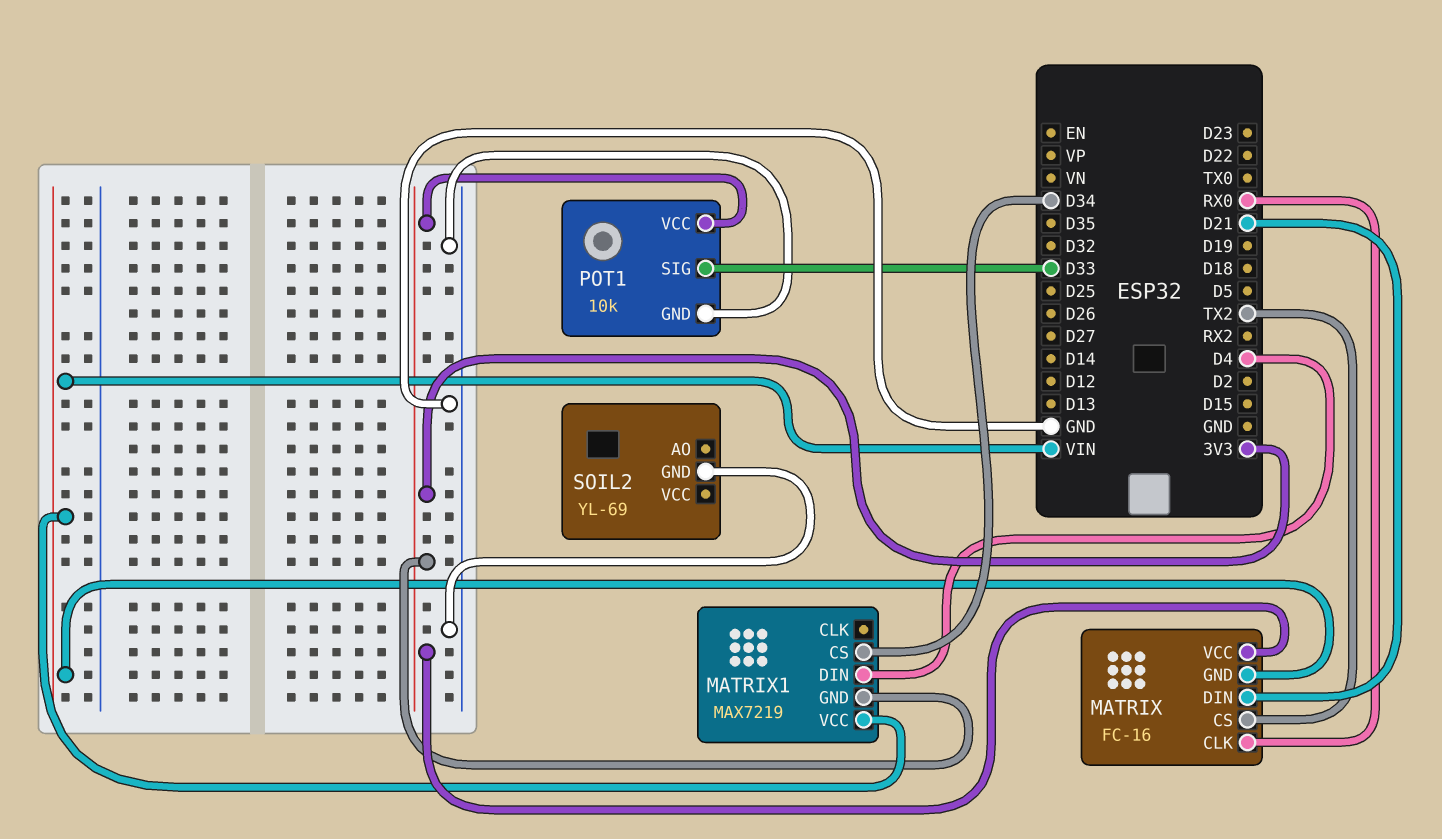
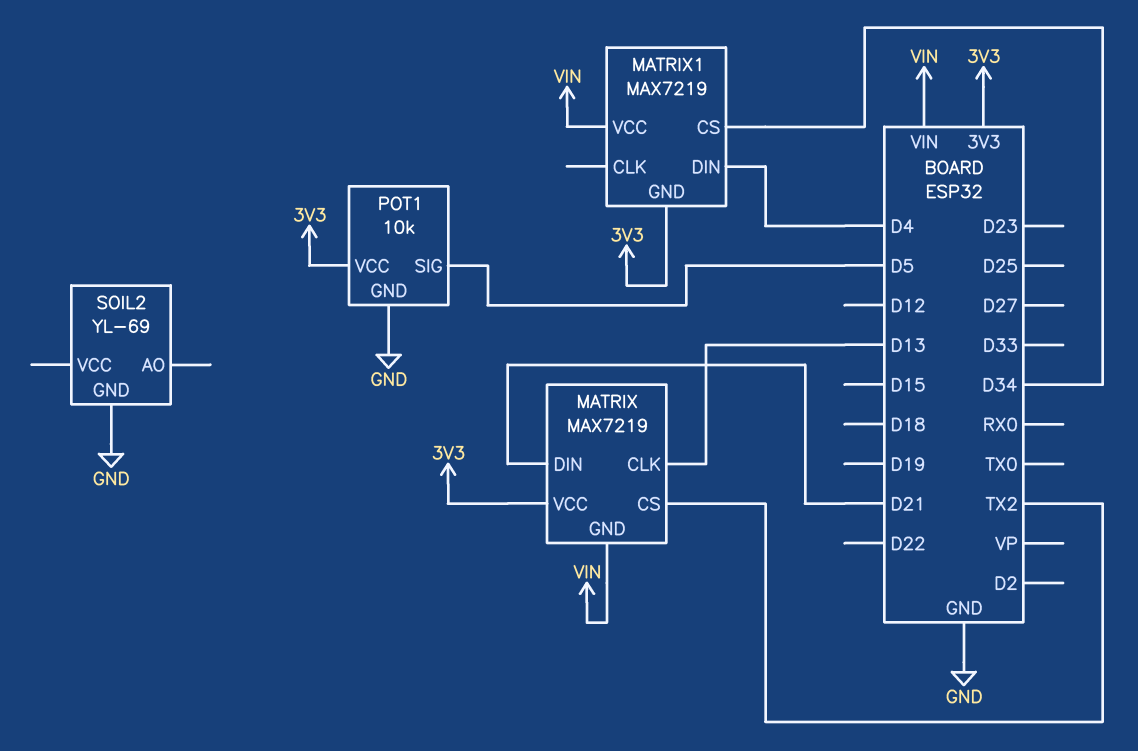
MATRIX: FC-16 -> MAX7219
MATRIX pin CLK: RX0 -> D13
POT1 pin SIG: D33 -> D5

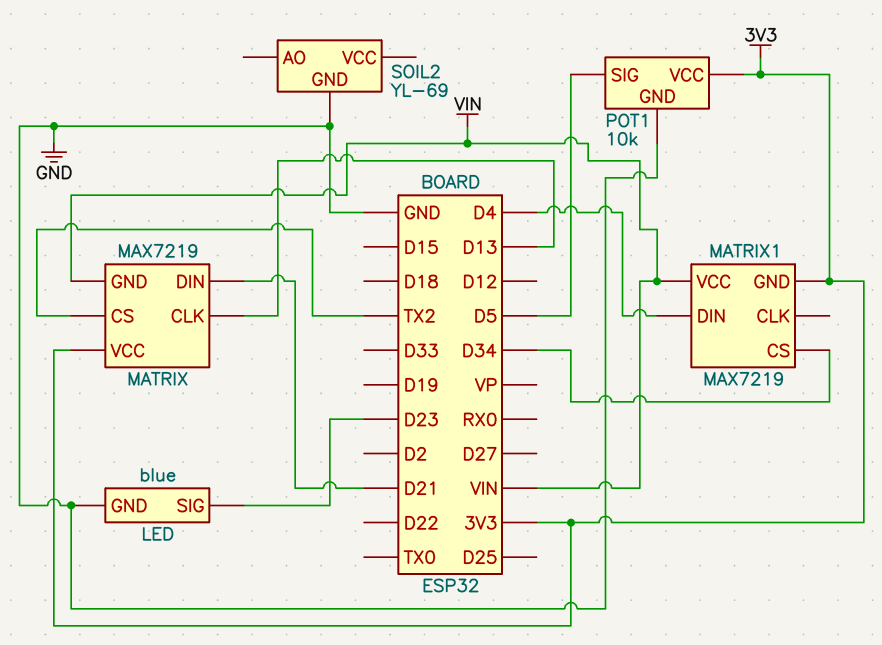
LED: none -> blue
LED pin GND: none -> GND
LED pin SIG: none -> D23

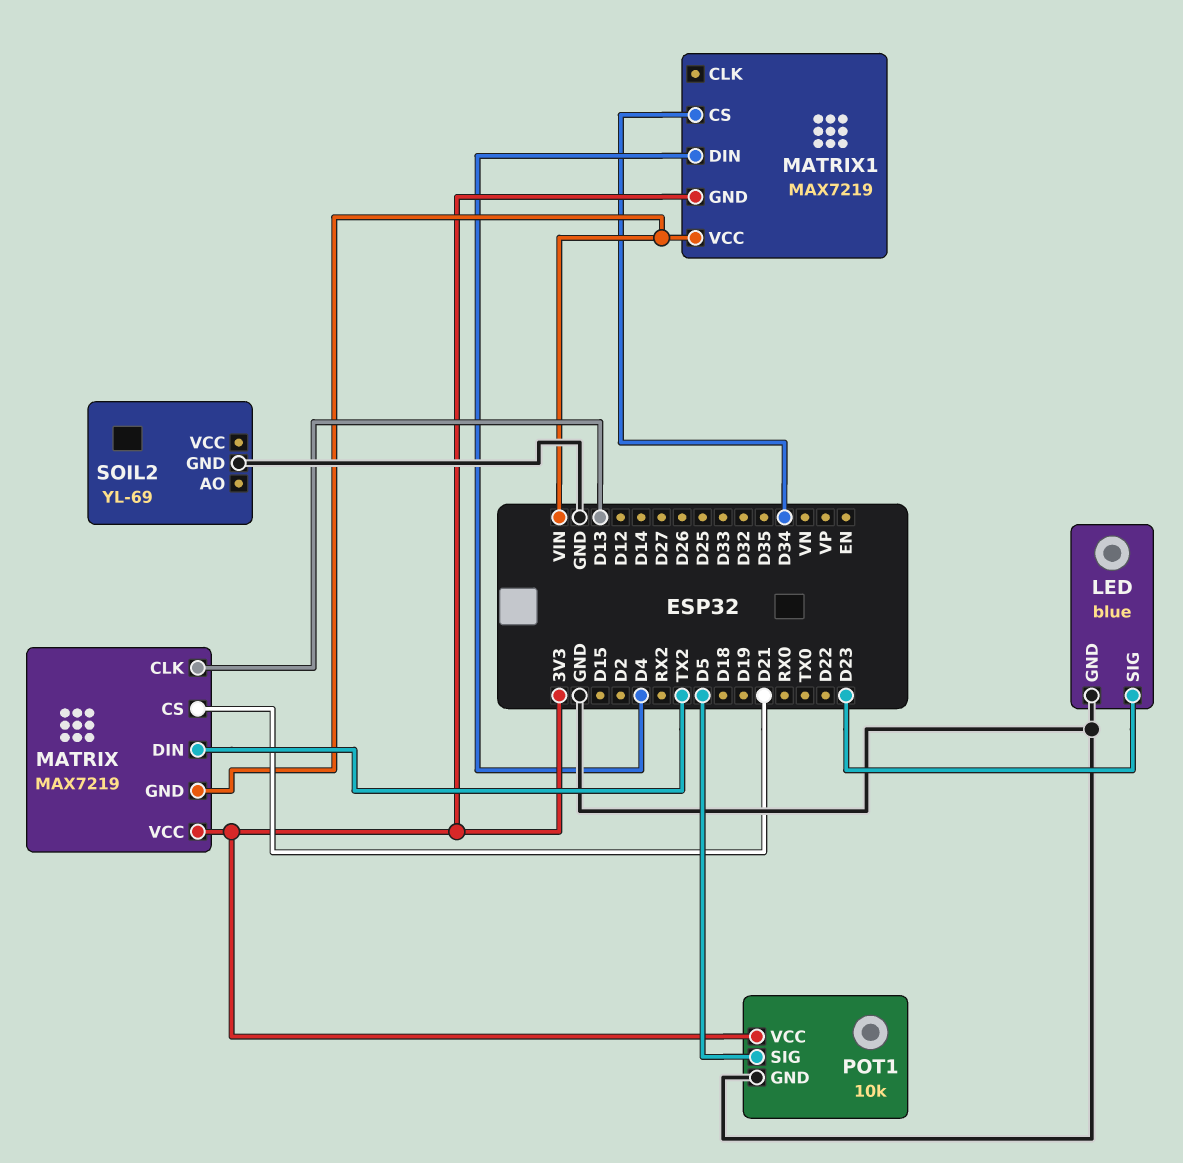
MATRIX pin CS: TX2 -> D21
MATRIX pin DIN: D21 -> TX2

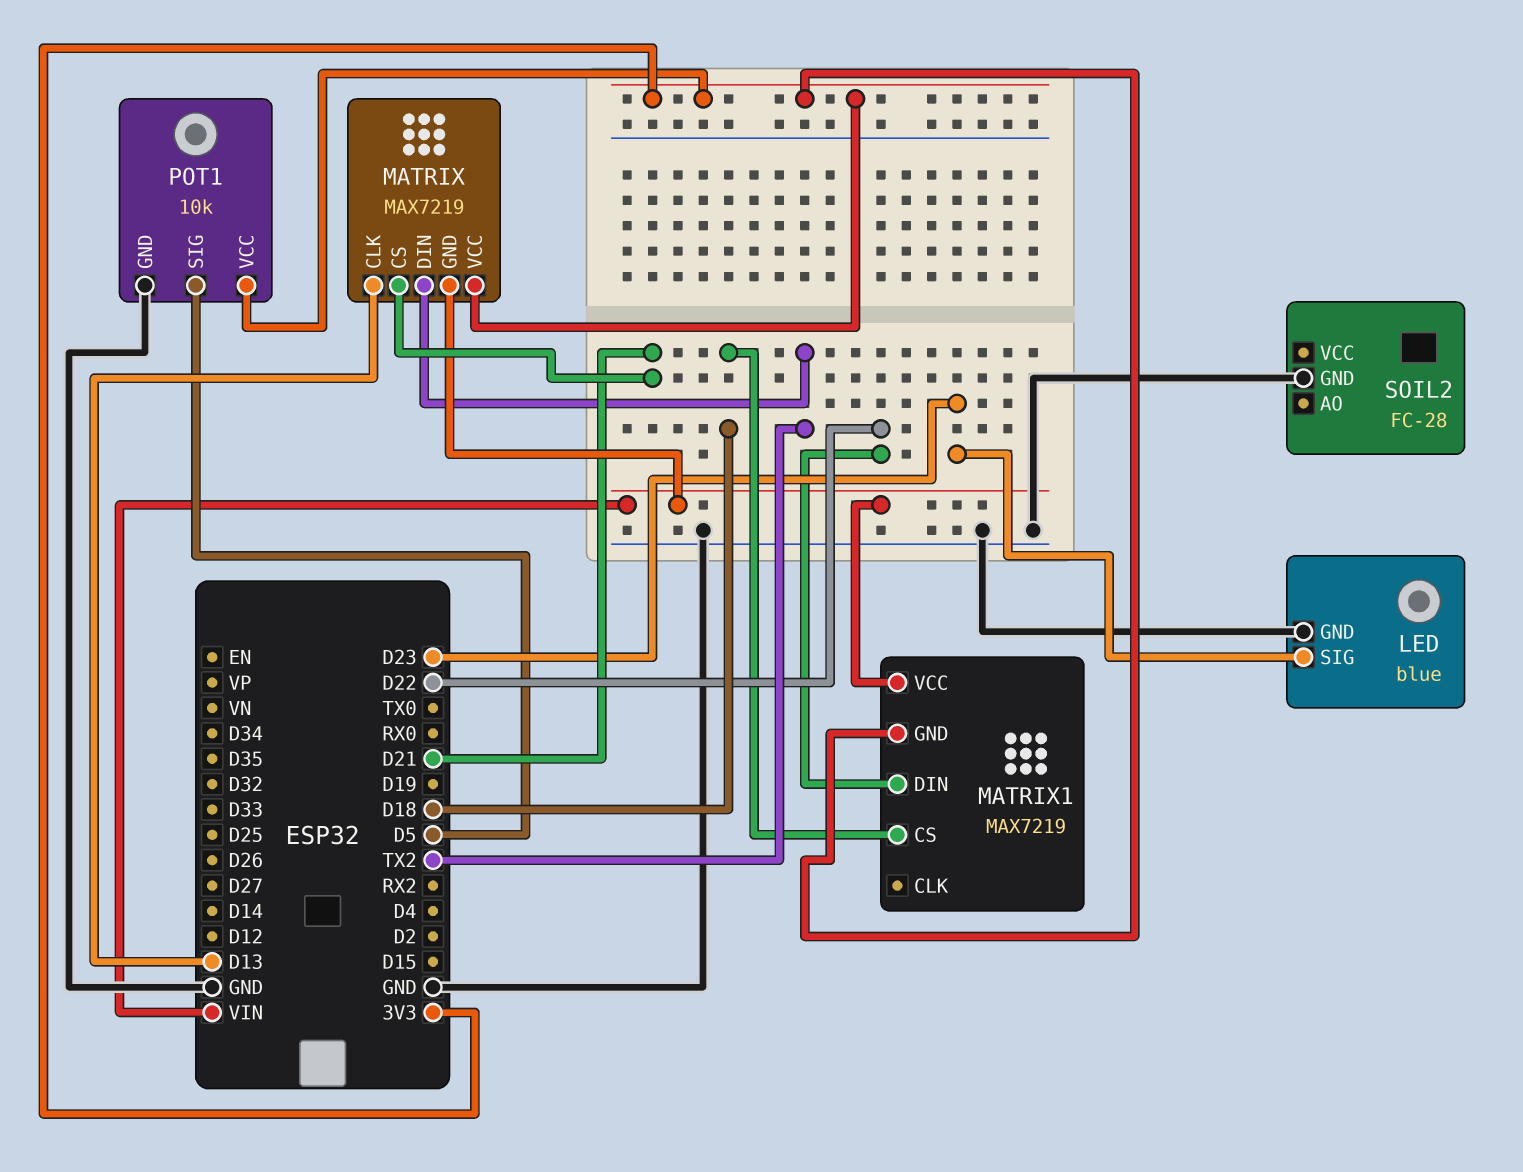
MATRIX1 pin CS: D34 -> D18
MATRIX1 pin DIN: D4 -> D22
SOIL2: YL-69 -> FC-28

